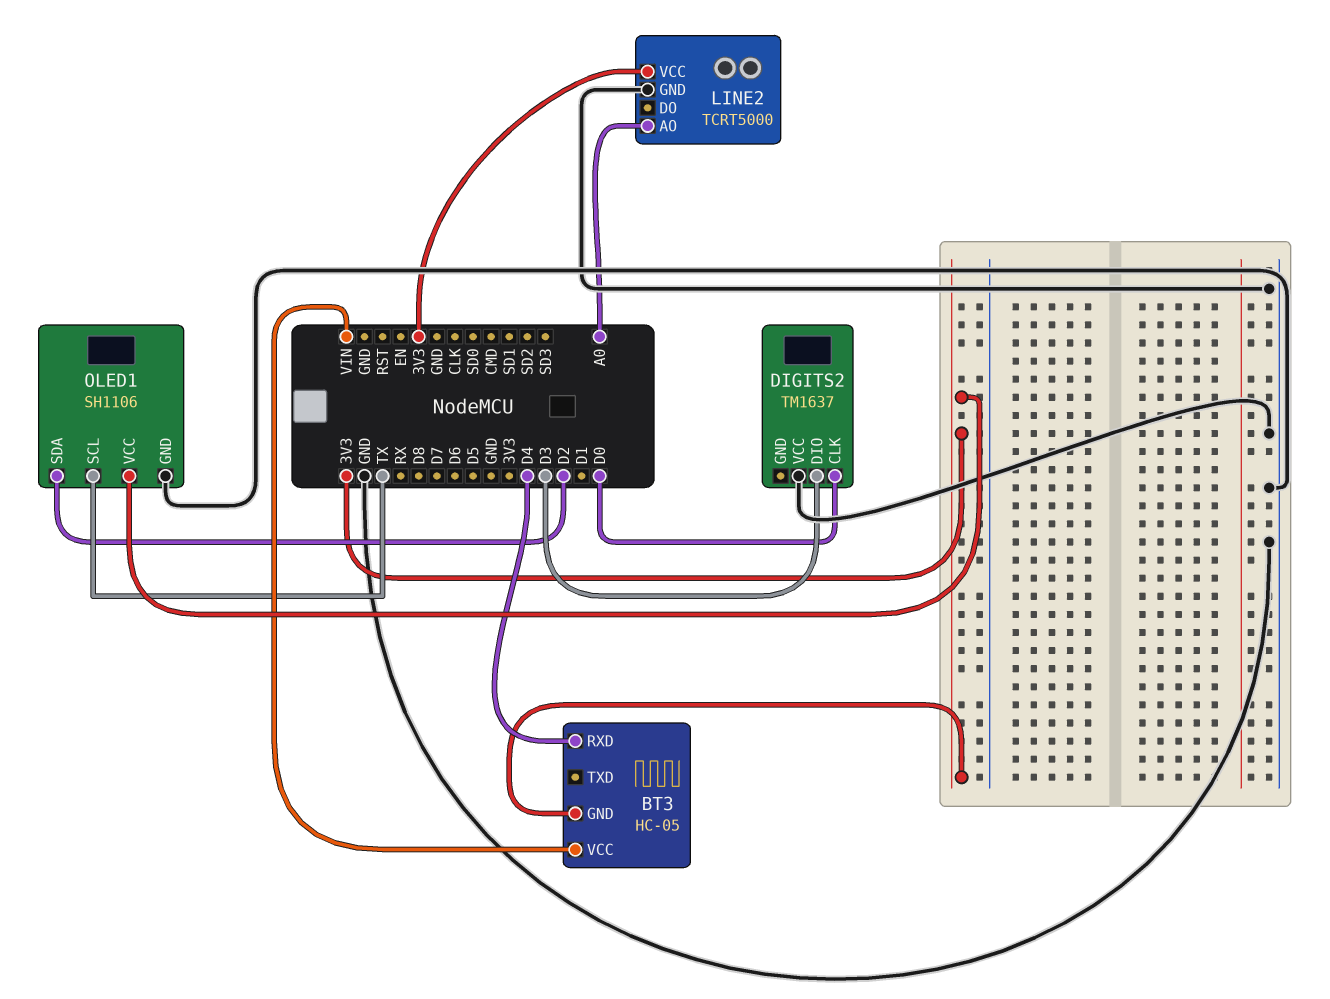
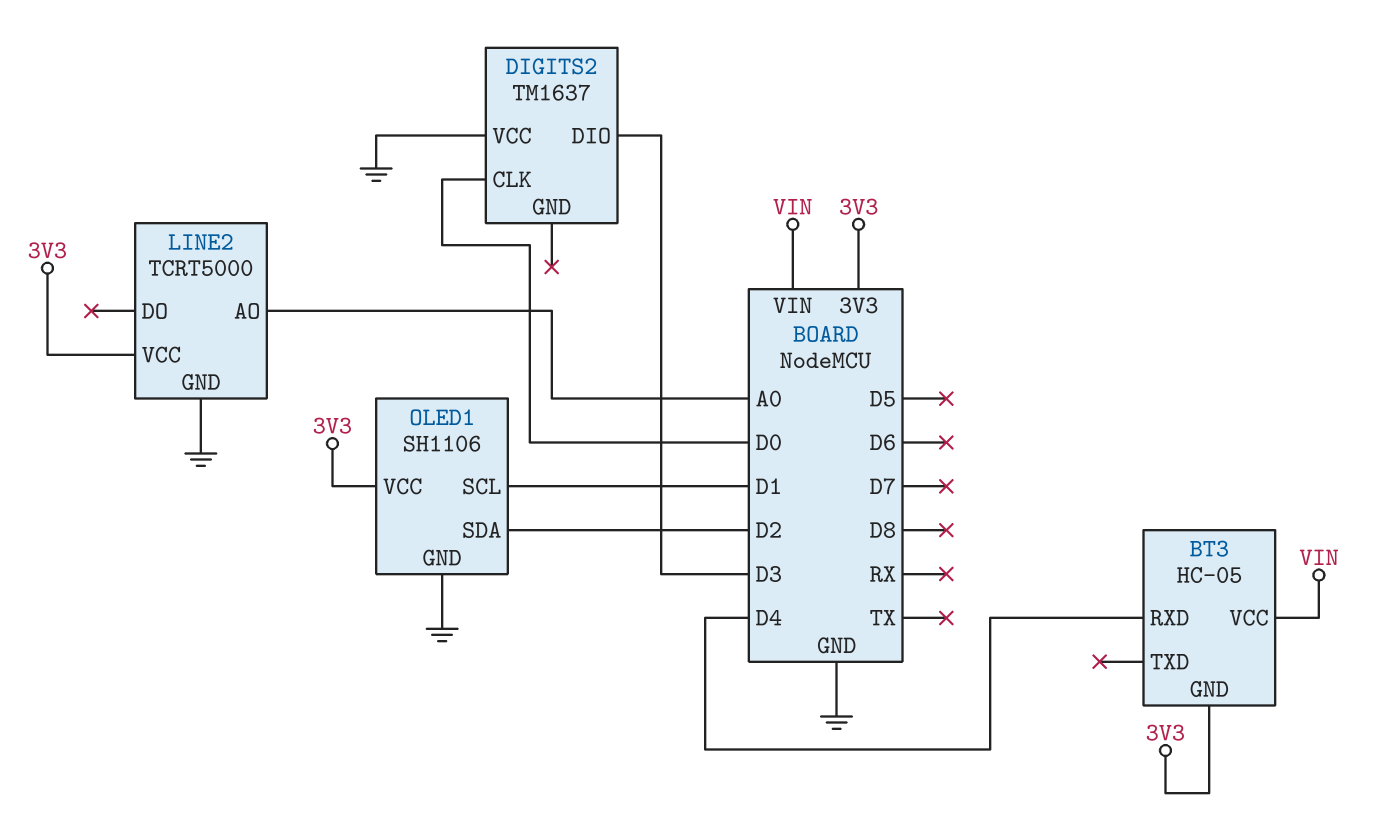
OLED1 pin SCL: TX -> D1

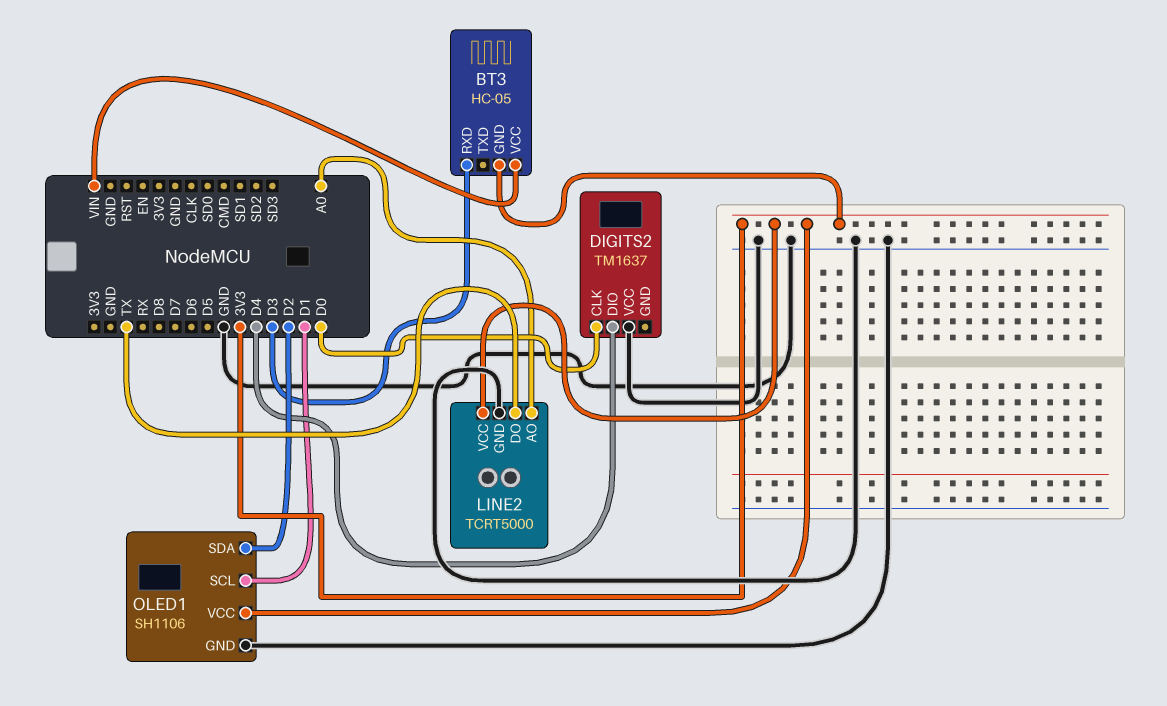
BT3 pin RXD: D4 -> D3
DIGITS2 pin DIO: D3 -> D4
LINE2 pin DO: none -> TX

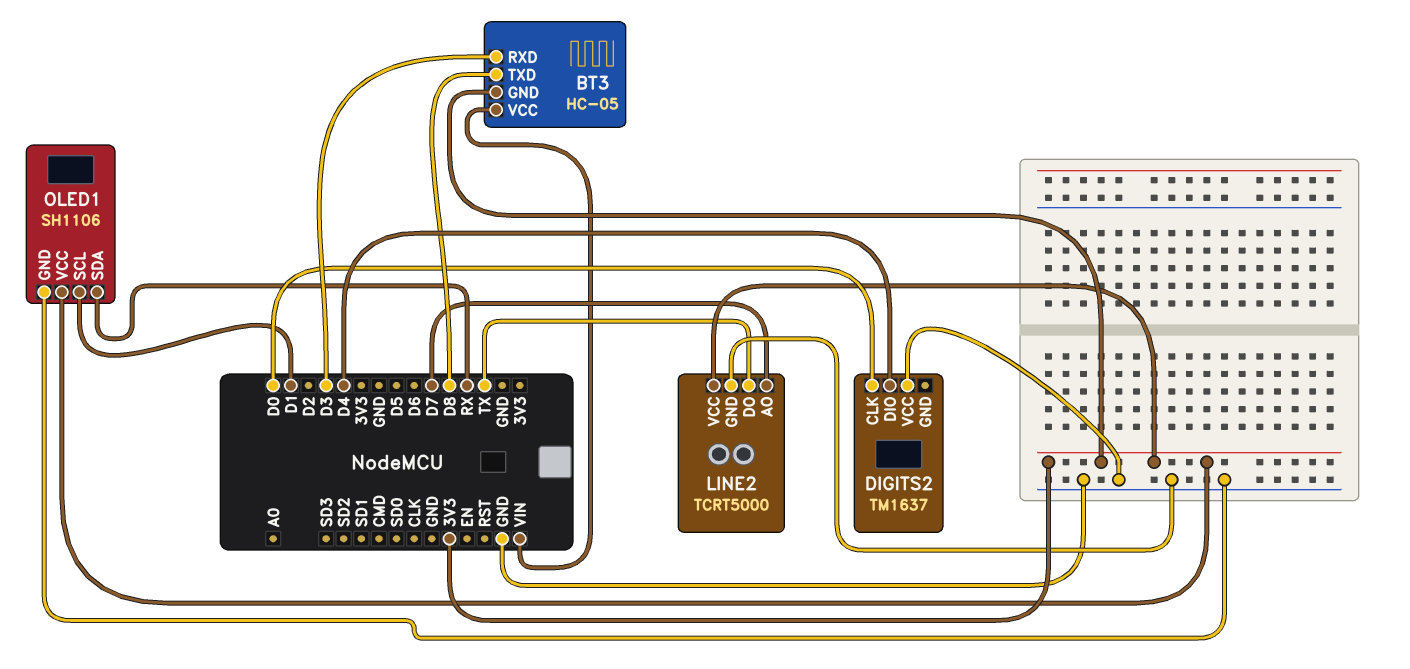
BT3 pin TXD: none -> D8
LINE2 pin AO: A0 -> D7
OLED1 pin SDA: D2 -> RX

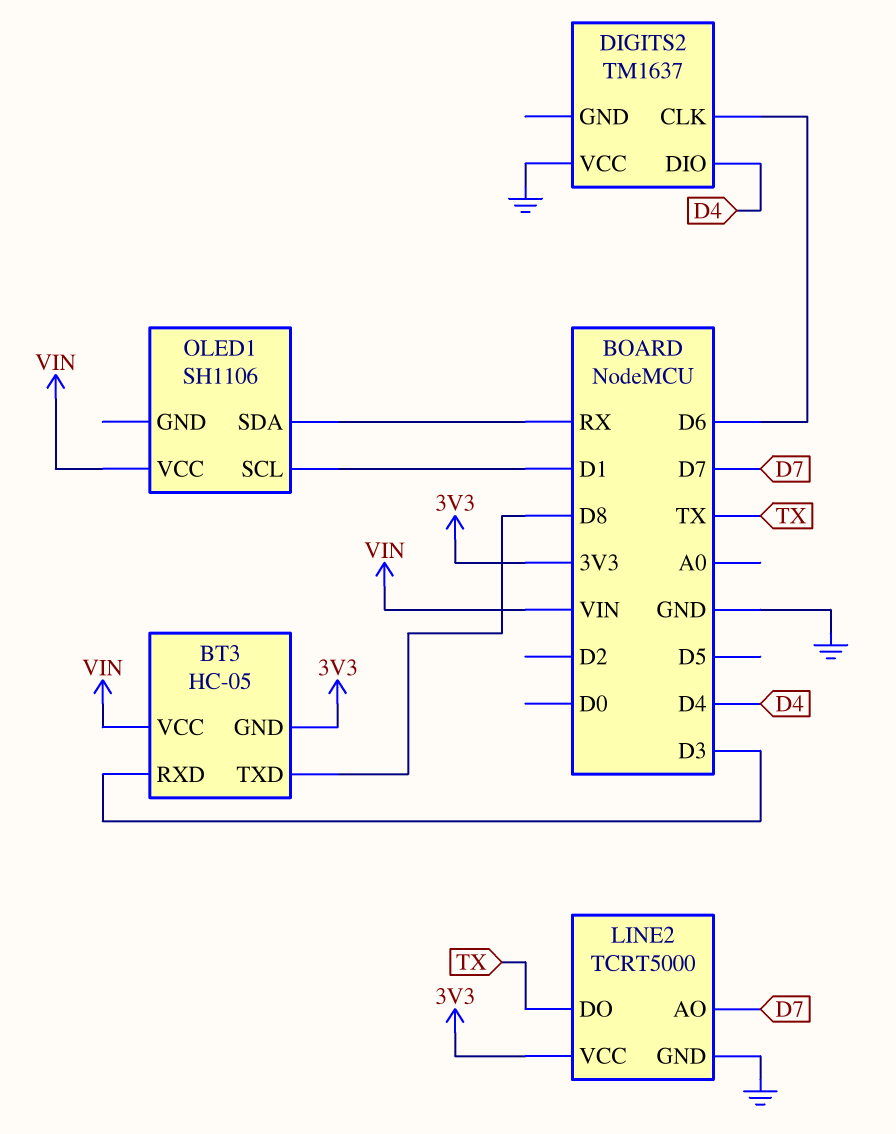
DIGITS2 pin CLK: D0 -> D6
OLED1 pin GND: GND -> none
OLED1 pin VCC: 3V3 -> VIN

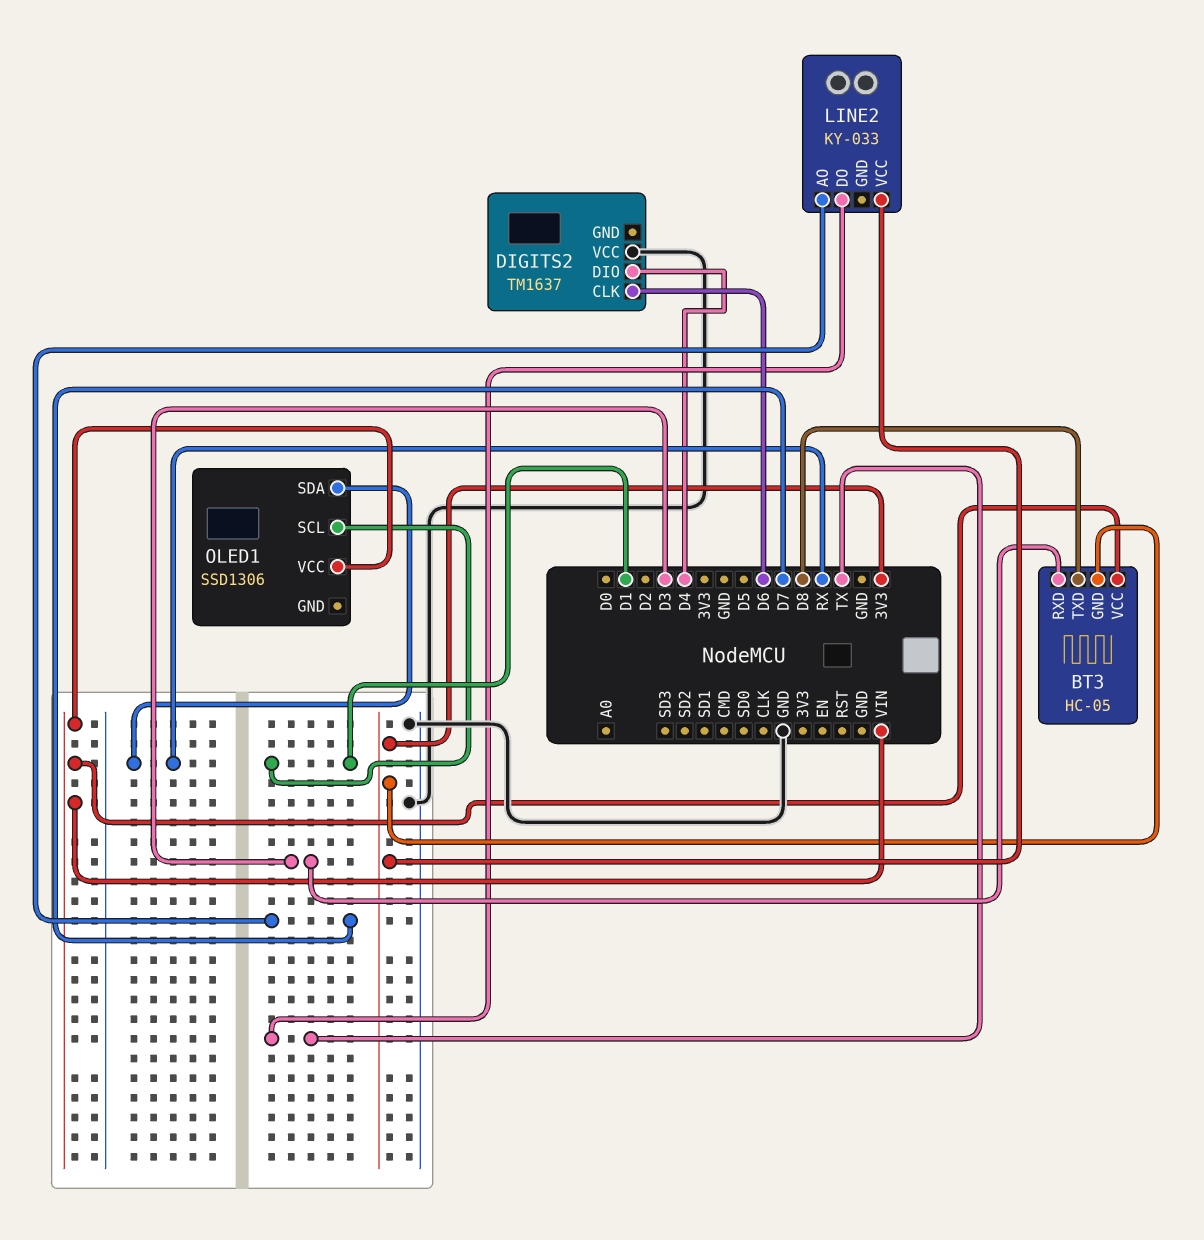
LINE2: TCRT5000 -> KY-033
LINE2 pin GND: GND -> none
OLED1: SH1106 -> SSD1306

